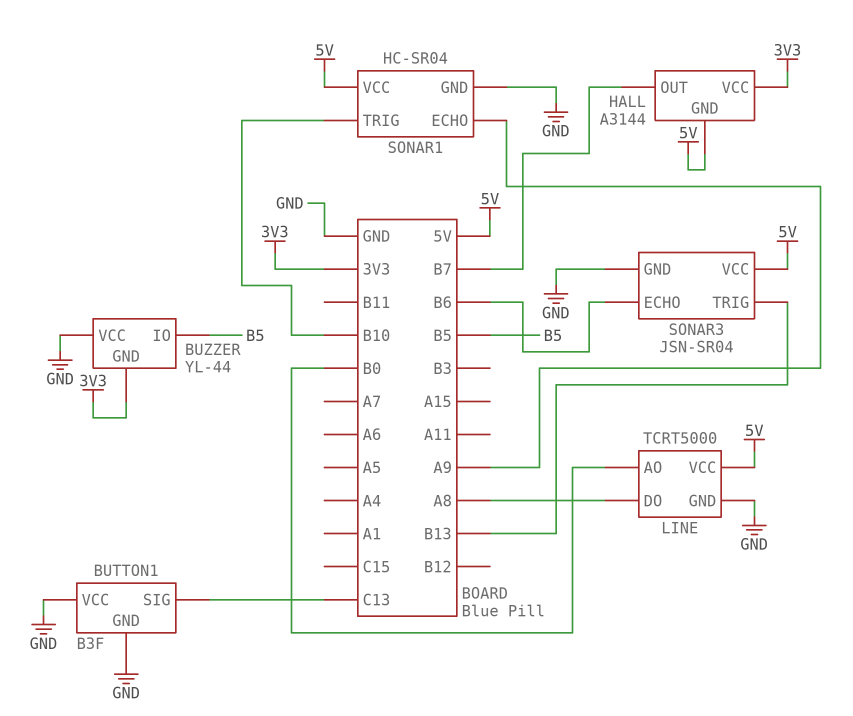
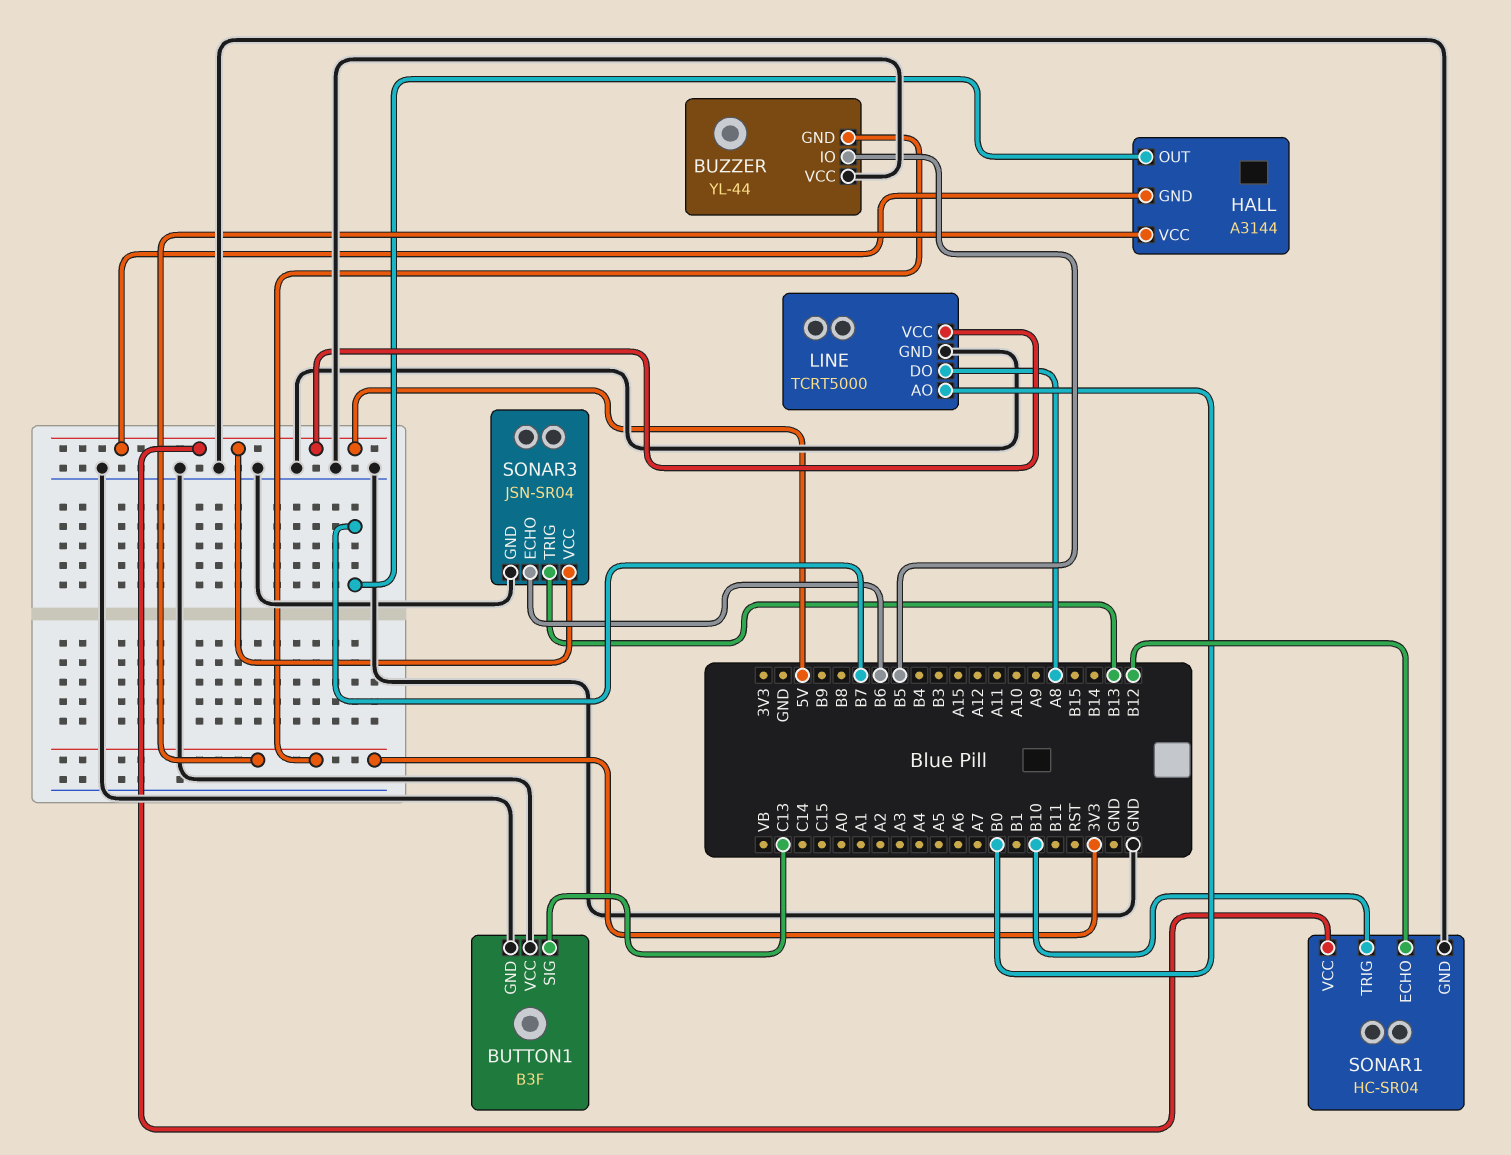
SONAR1 pin ECHO: A9 -> B12

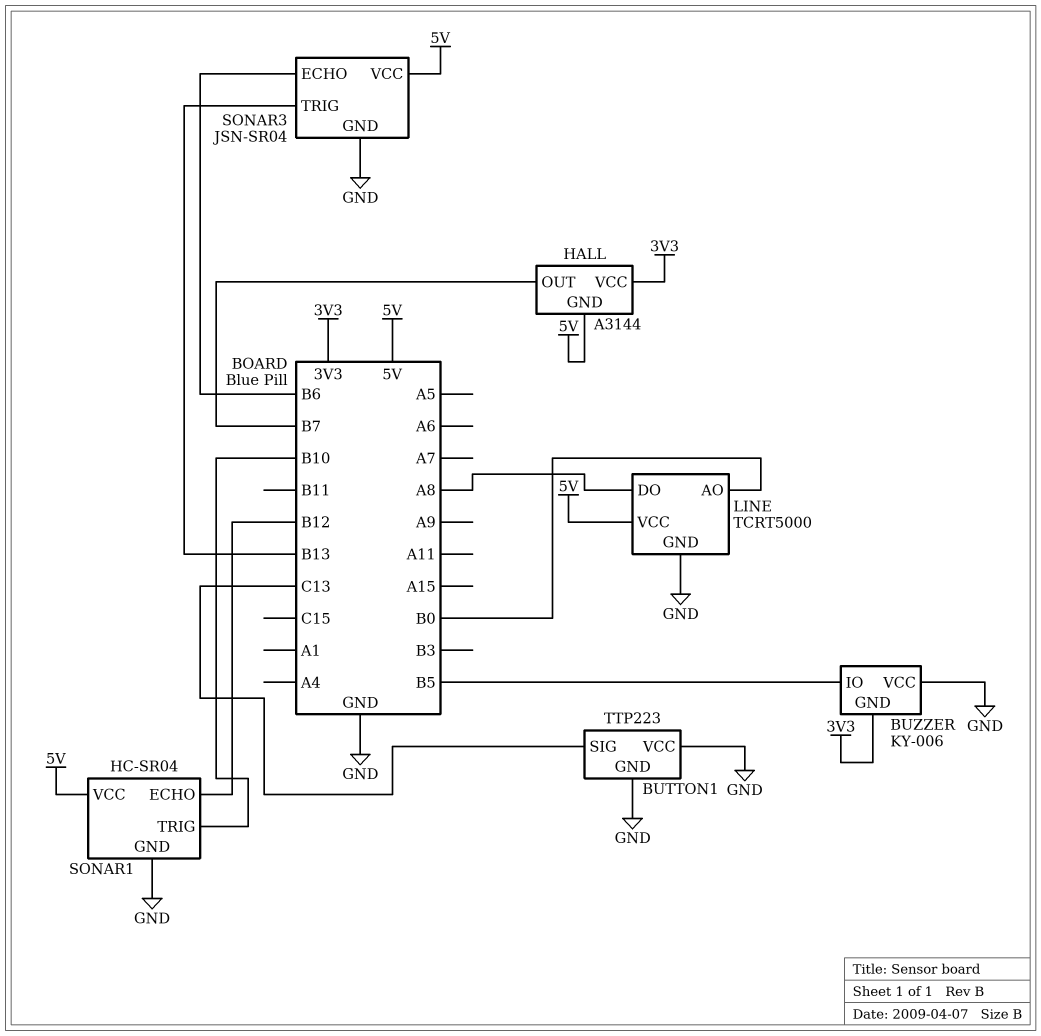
BUTTON1: B3F -> TTP223
BUZZER: YL-44 -> KY-006

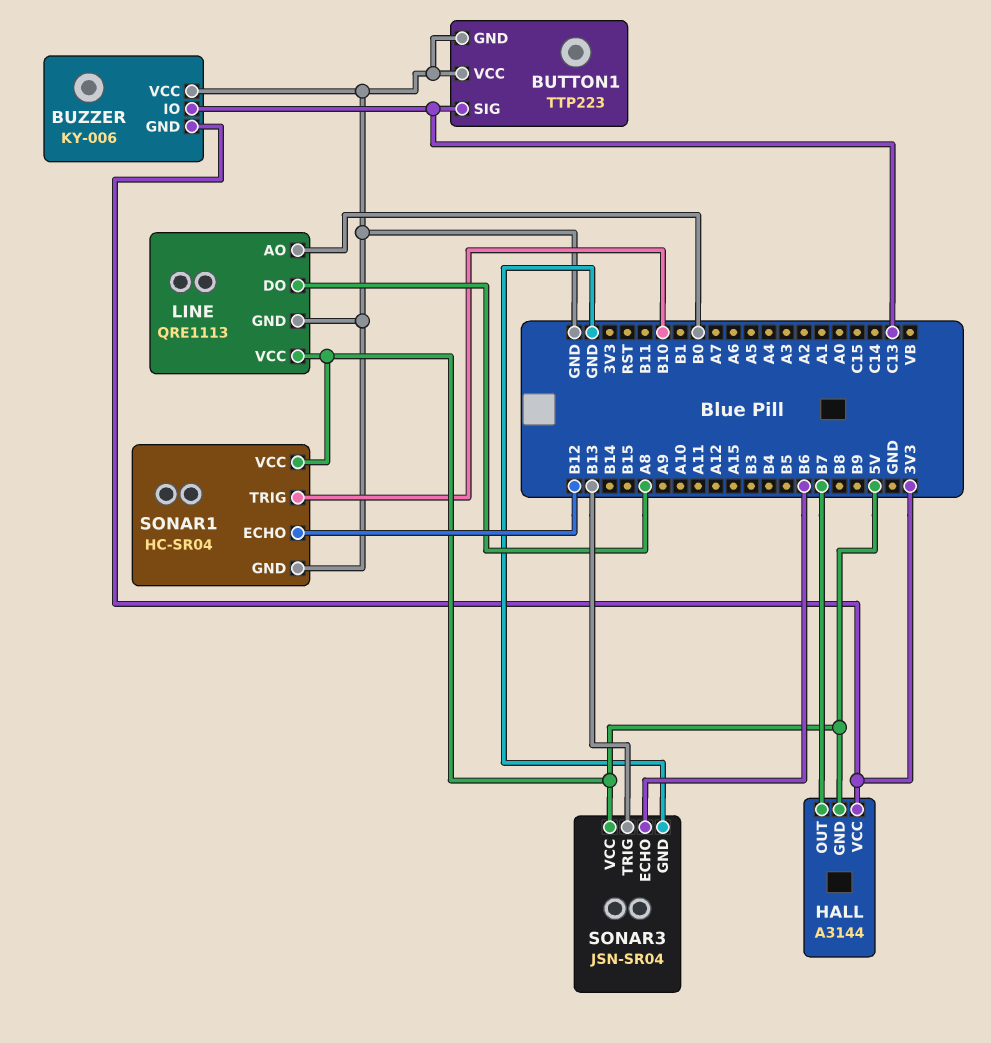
BUZZER pin IO: B5 -> C13
LINE: TCRT5000 -> QRE1113

